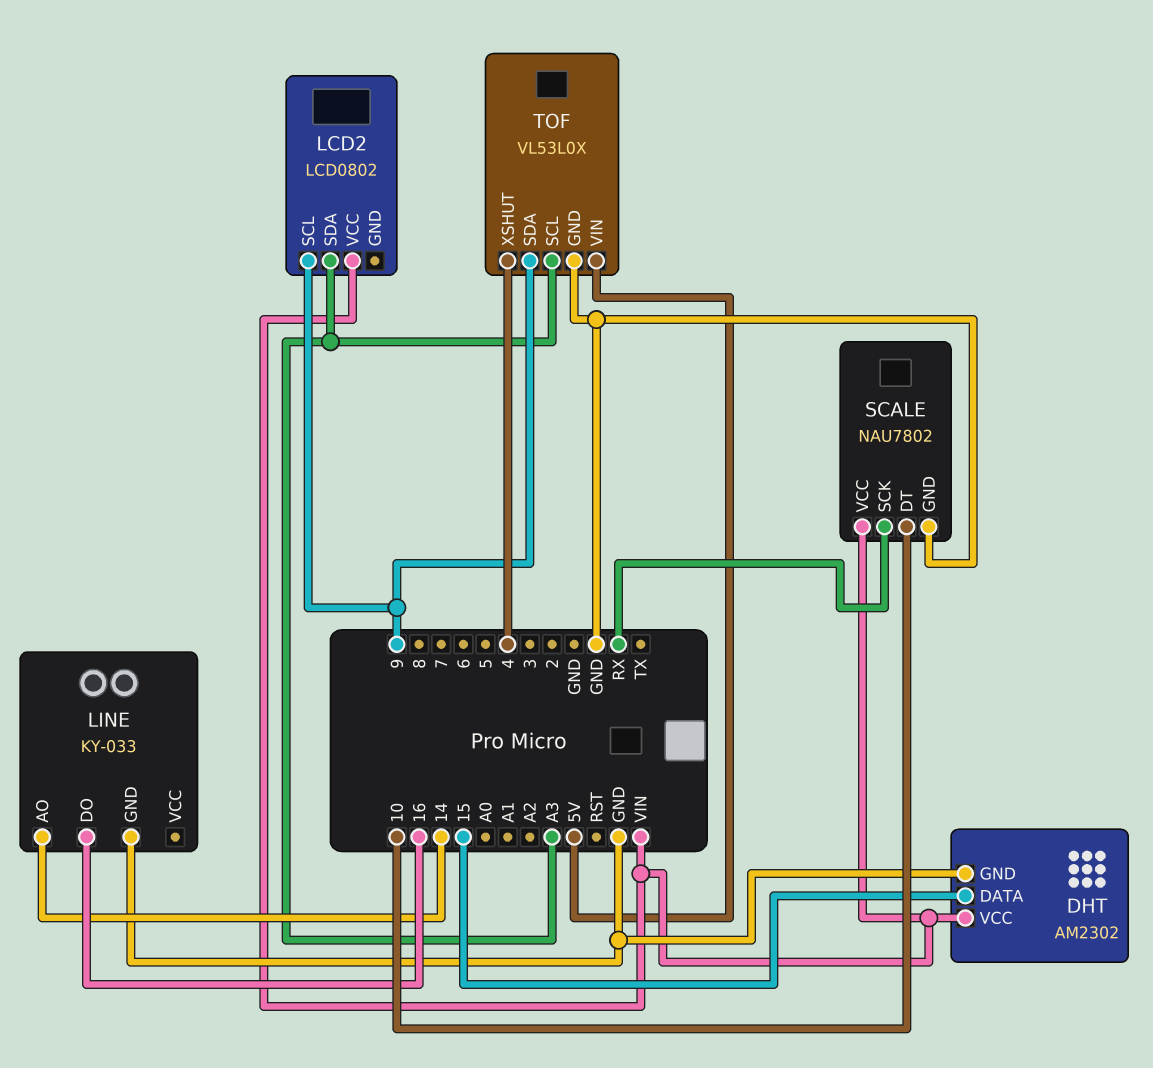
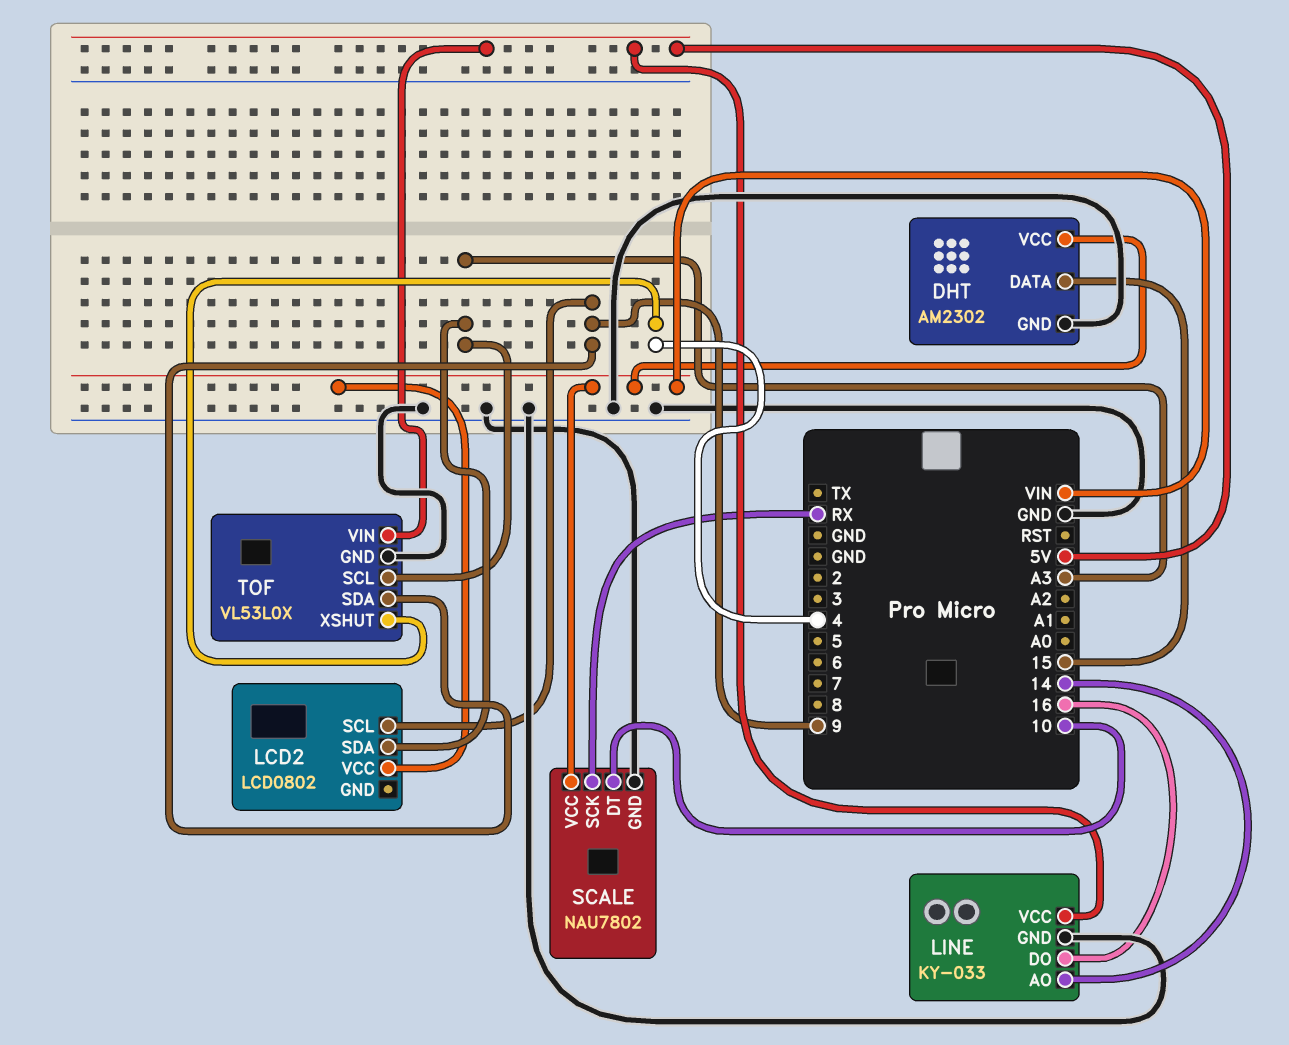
LINE pin VCC: none -> 5V

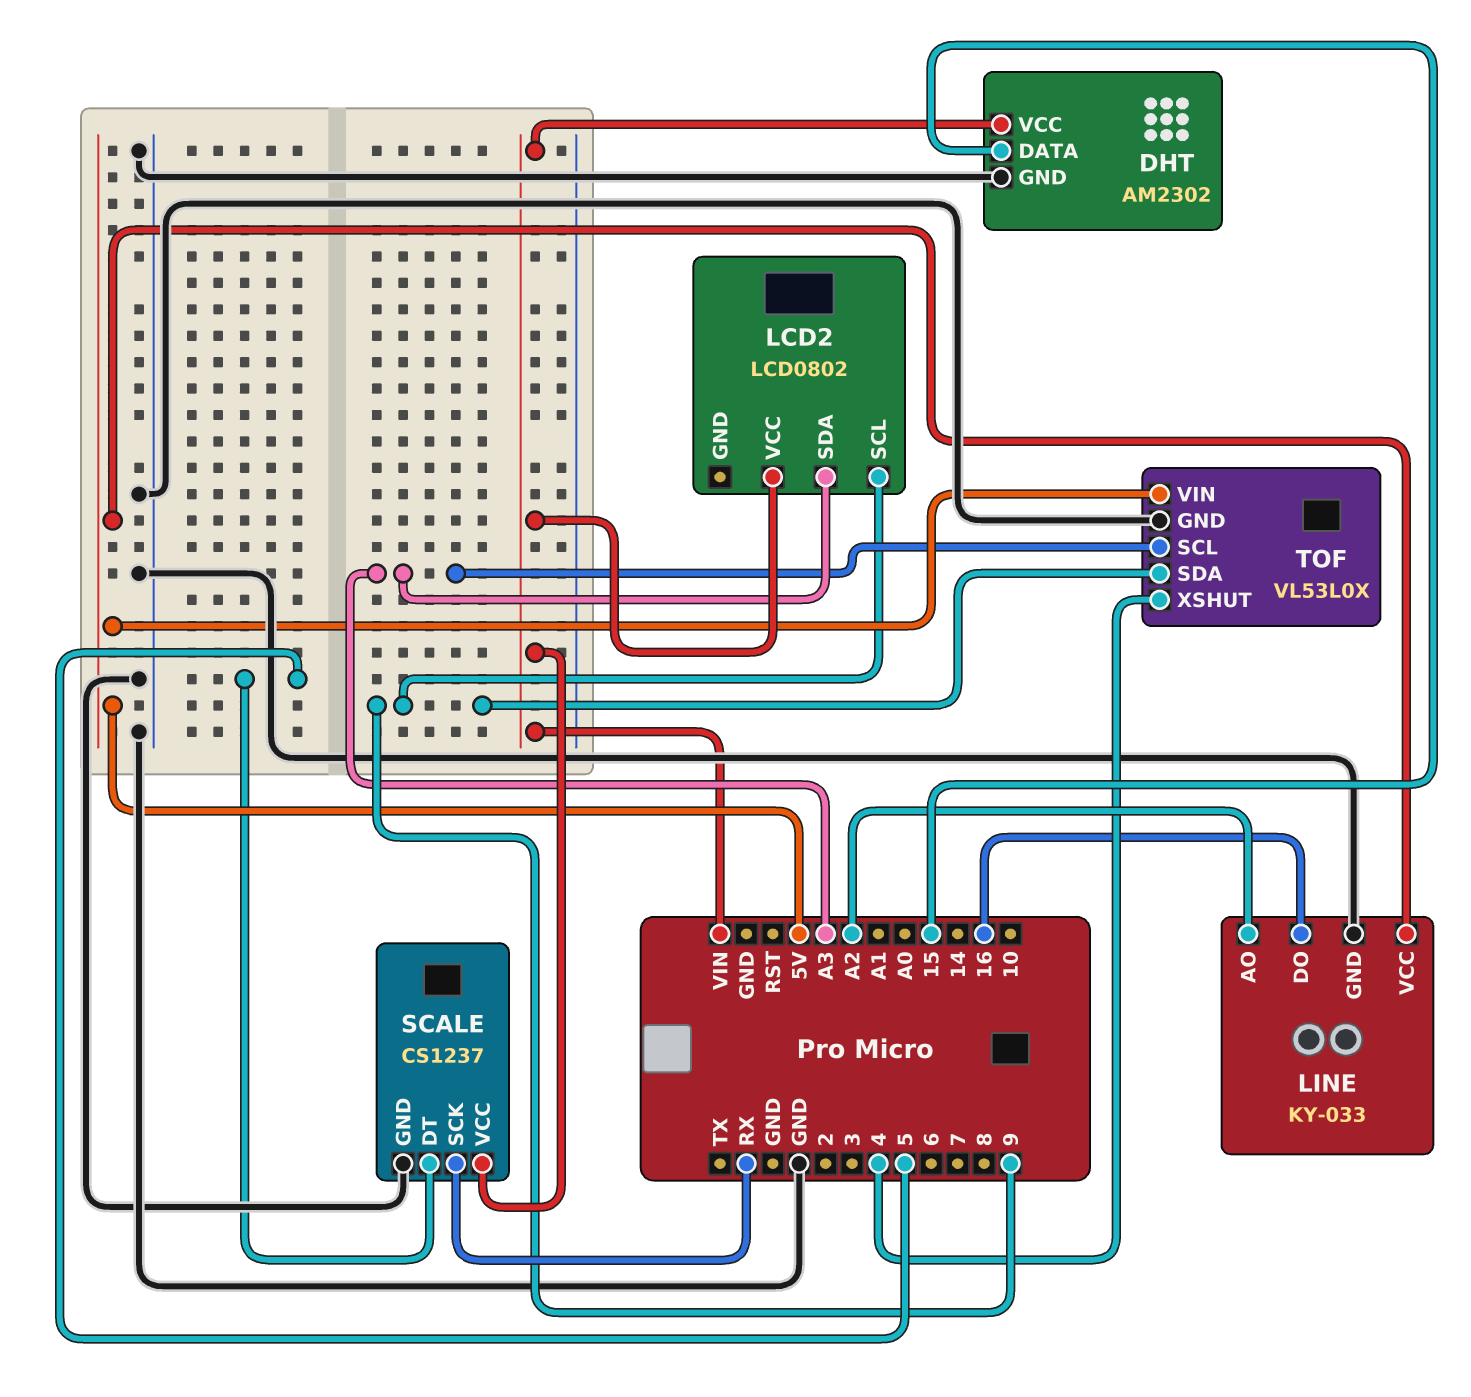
LINE pin AO: 14 -> A2
SCALE: NAU7802 -> CS1237
SCALE pin DT: 10 -> 5

